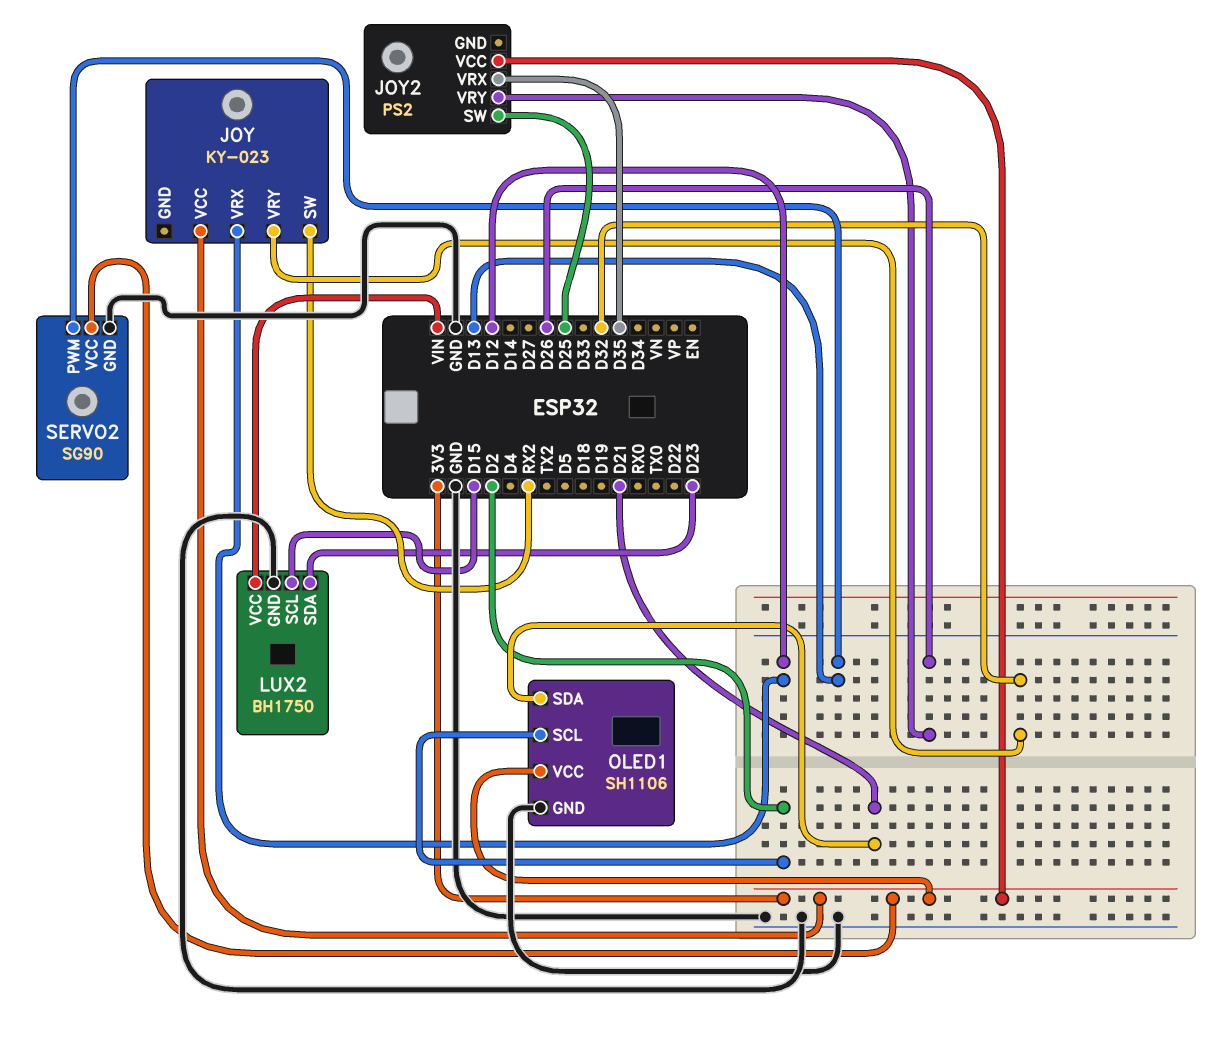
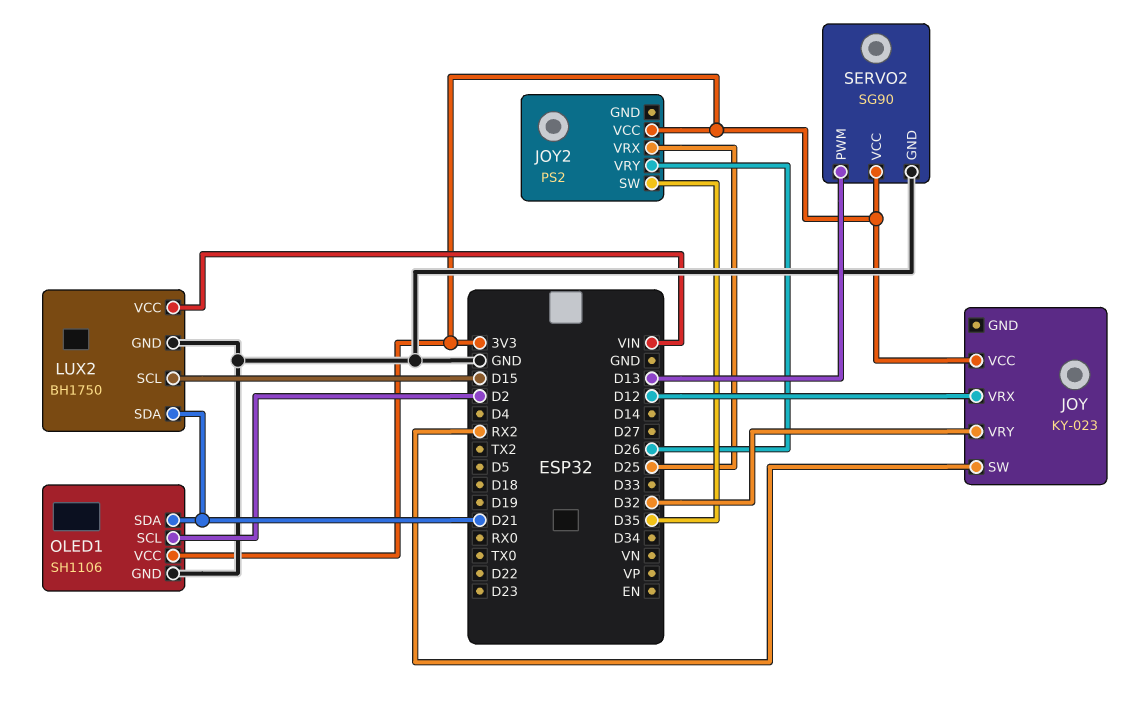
JOY2 pin SW: D25 -> D35
JOY2 pin VRX: D35 -> D25
LUX2 pin SDA: D23 -> D21

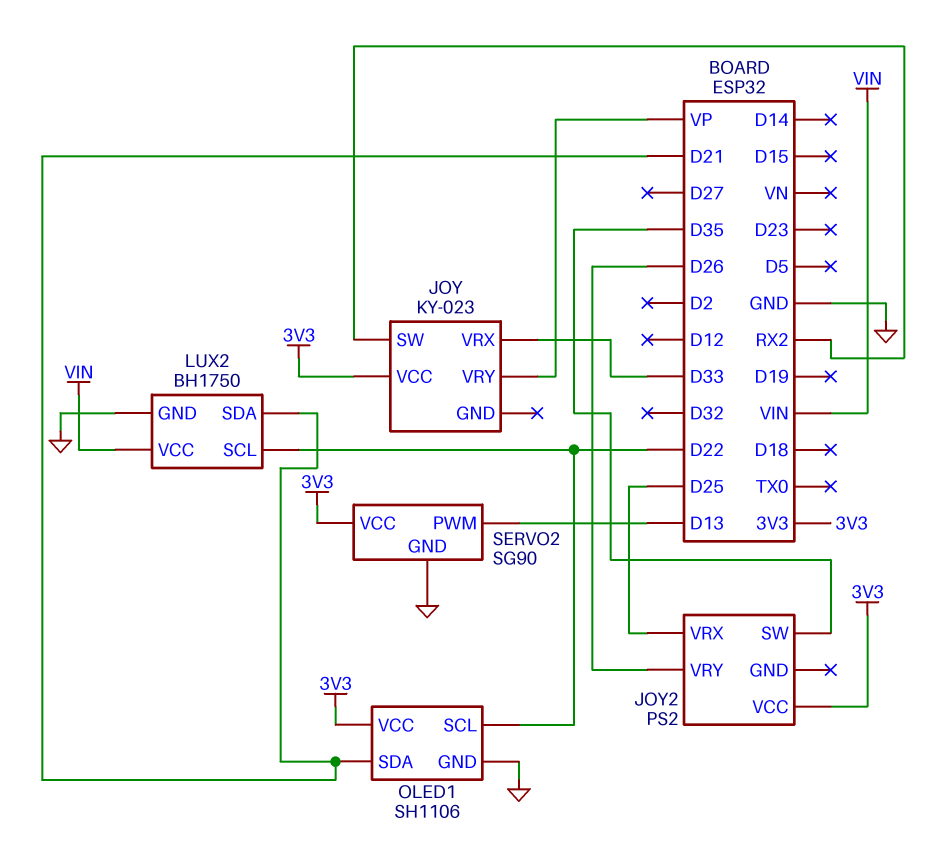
JOY pin VRX: D12 -> D33
JOY pin VRY: D32 -> VP
LUX2 pin SCL: D15 -> D22
OLED1 pin SCL: D2 -> D22

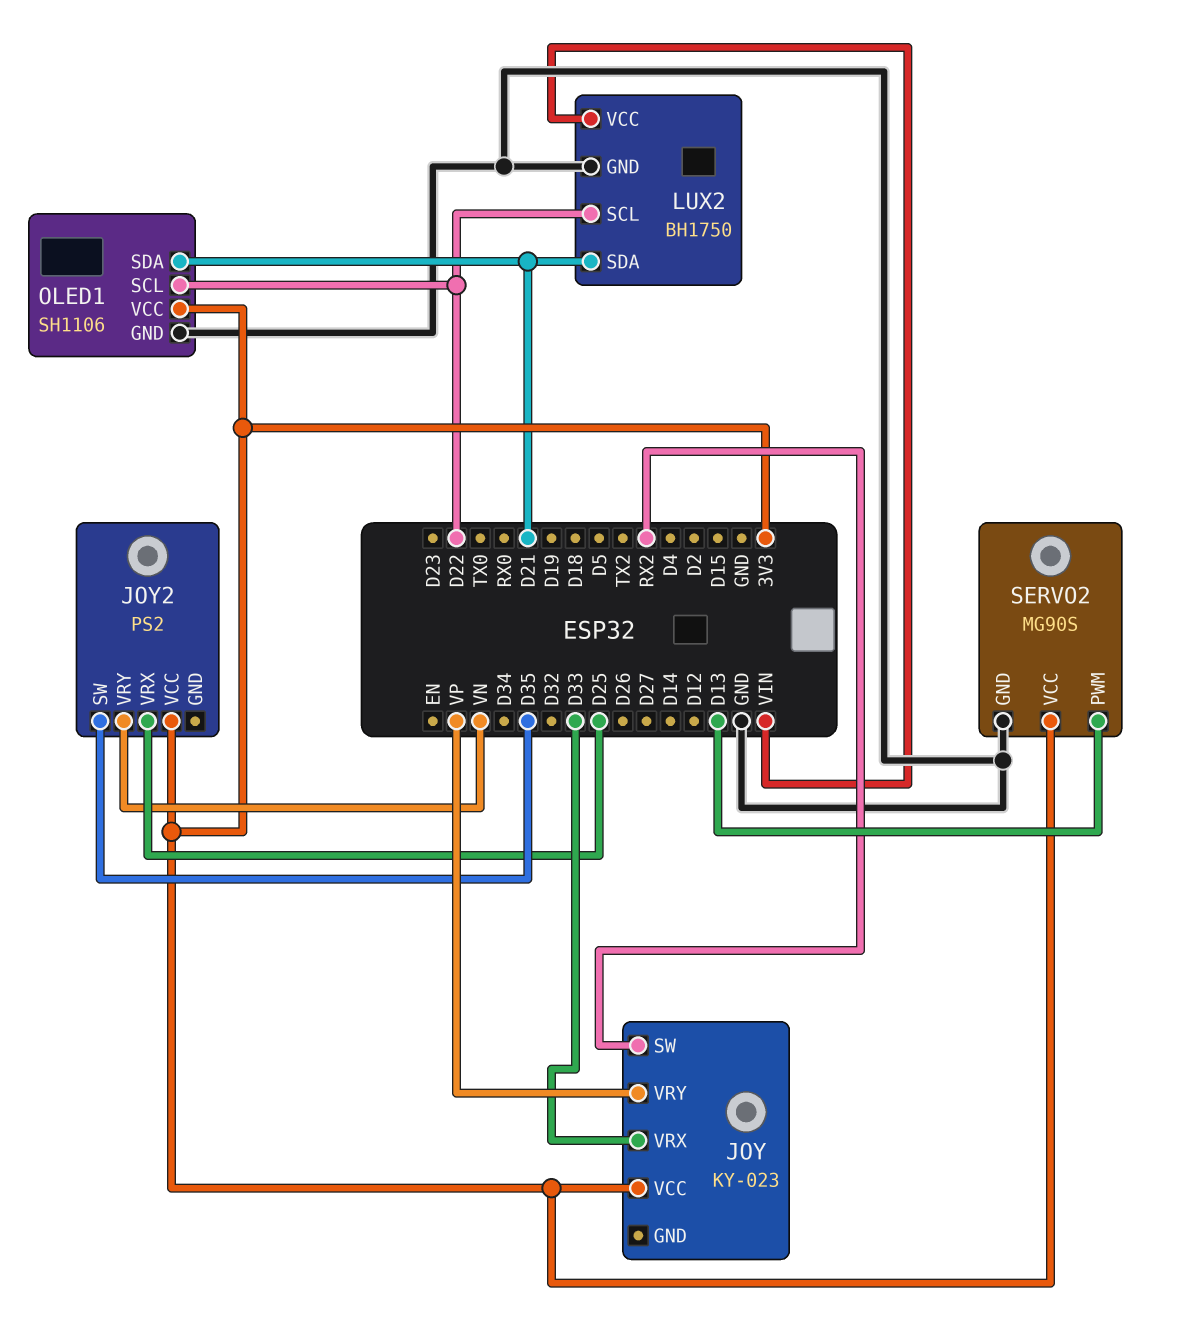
JOY2 pin VRY: D26 -> VN
SERVO2: SG90 -> MG90S

